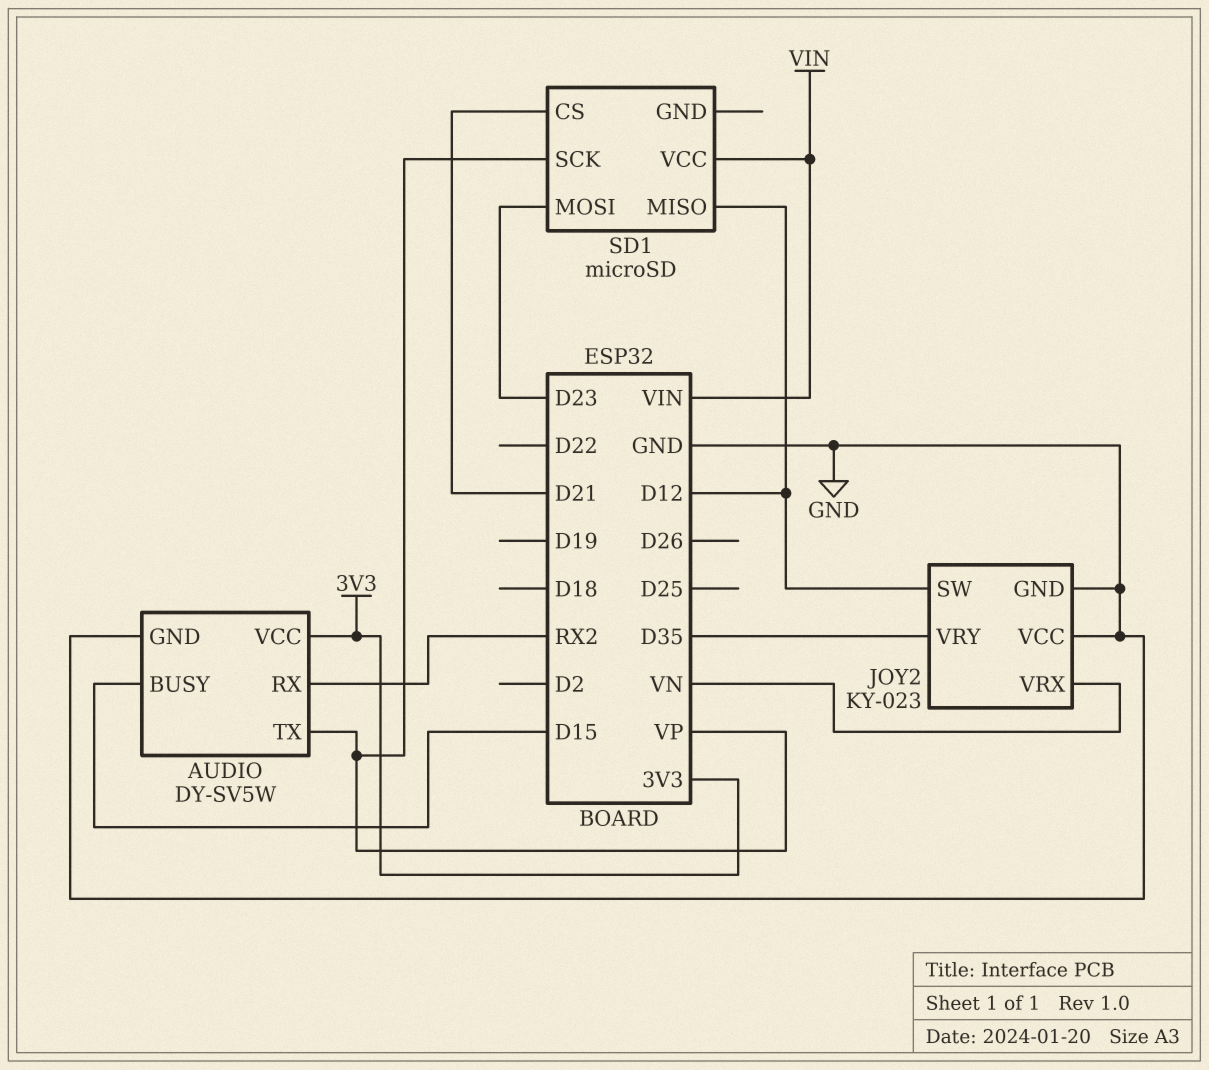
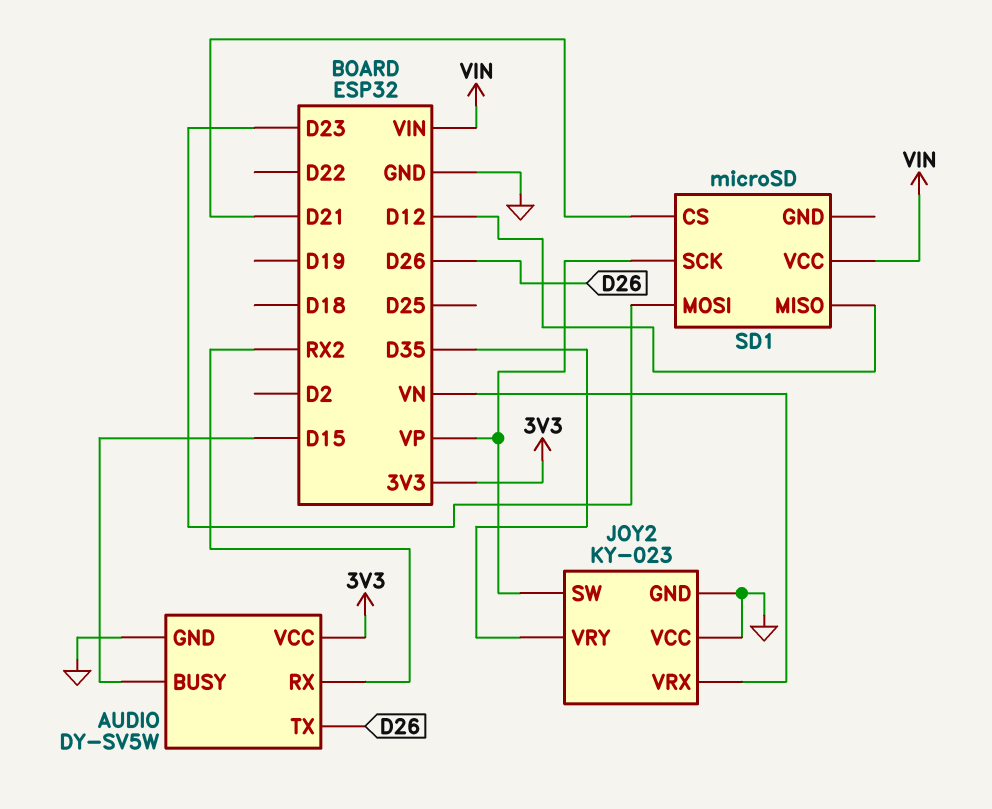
AUDIO pin TX: VP -> D26
JOY2 pin SW: D12 -> VP

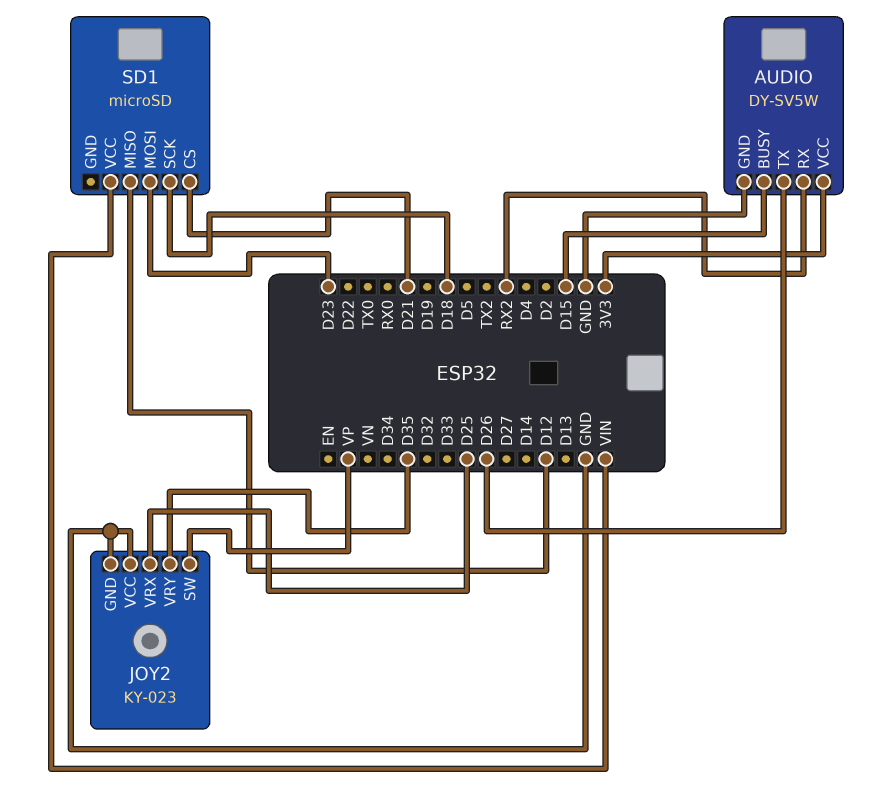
JOY2 pin VRX: VN -> D25
SD1 pin SCK: VP -> D18

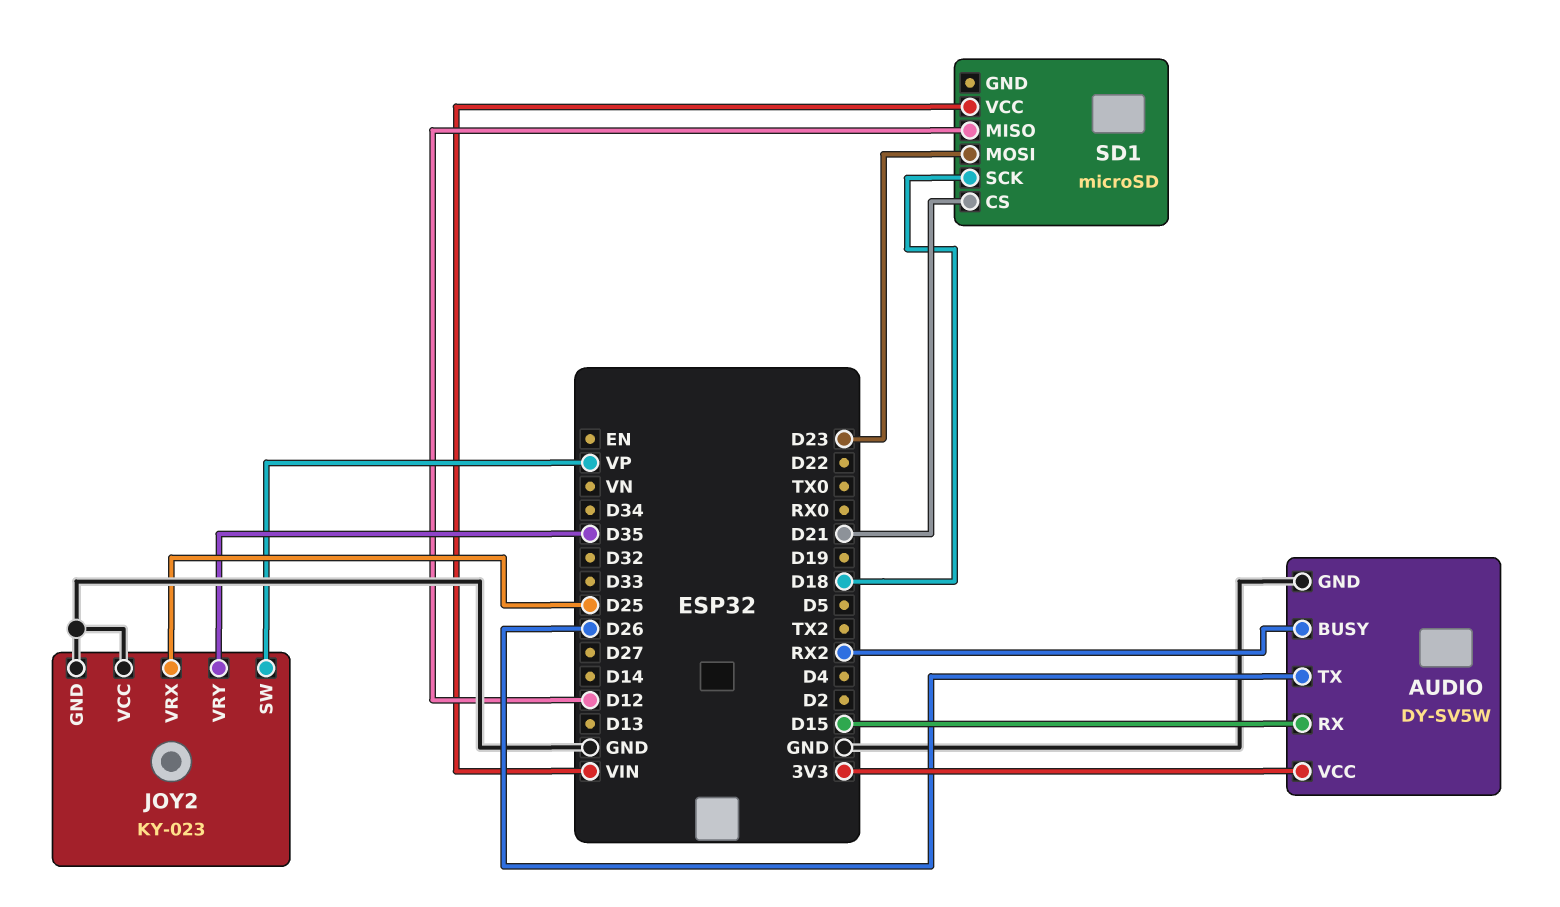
AUDIO pin BUSY: D15 -> RX2
AUDIO pin RX: RX2 -> D15

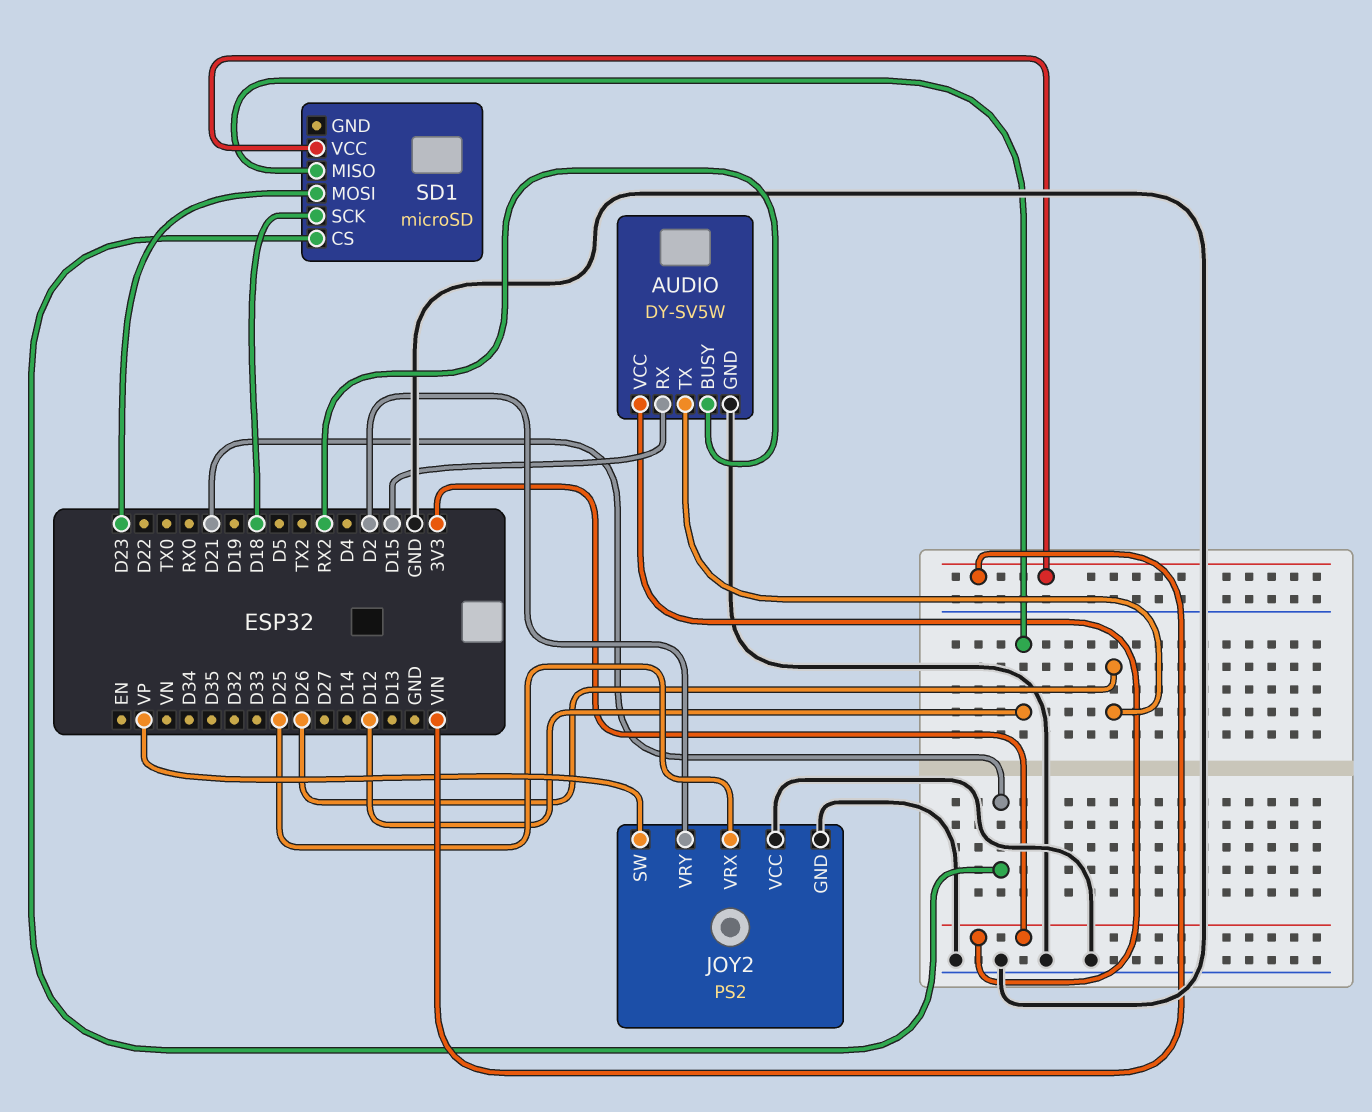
JOY2: KY-023 -> PS2
JOY2 pin VRY: D35 -> D2

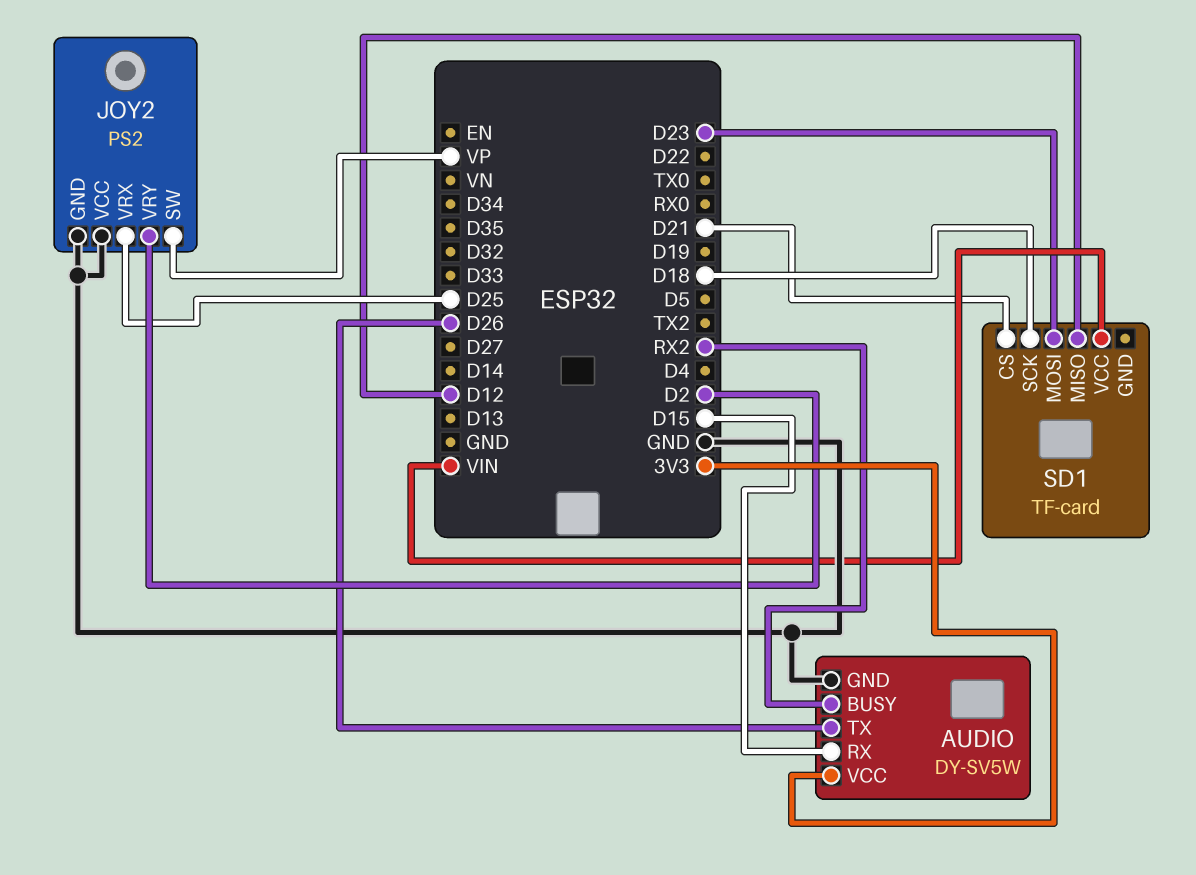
SD1: microSD -> TF-card

